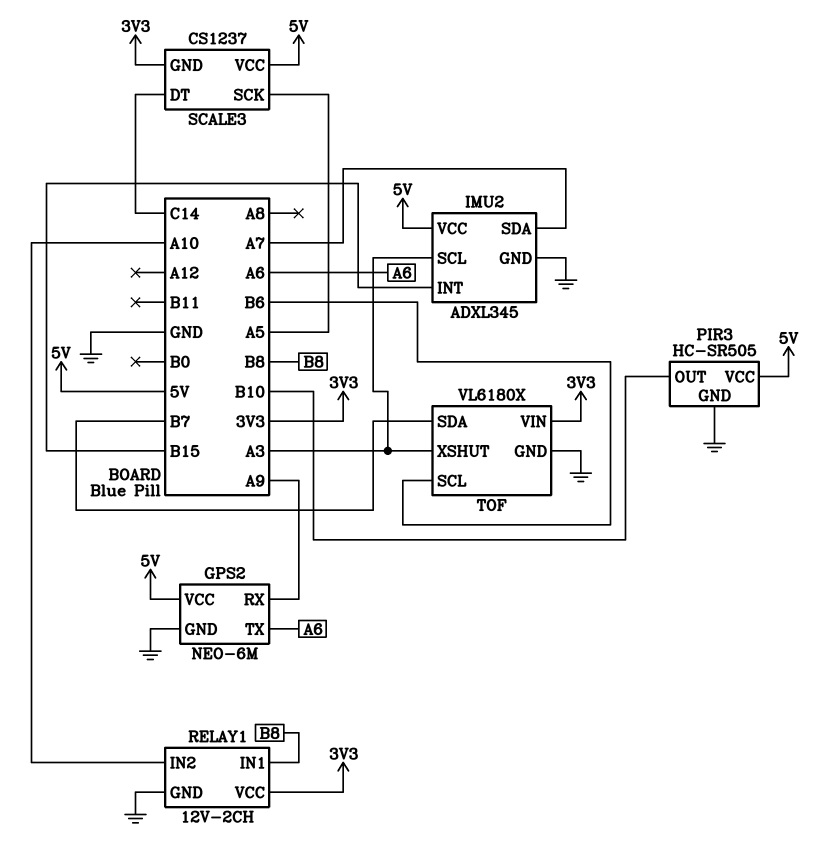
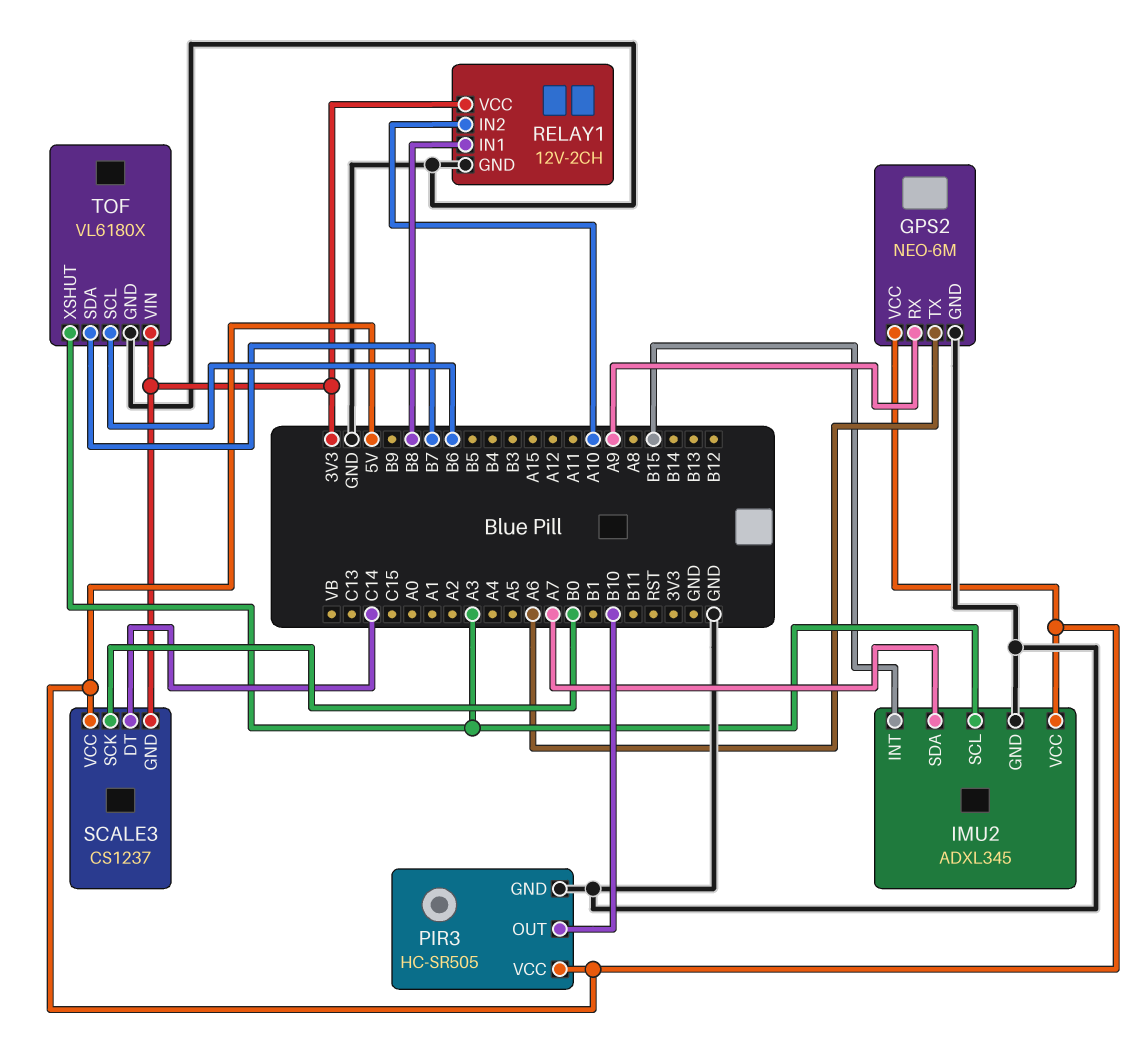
SCALE3 pin SCK: A5 -> B0

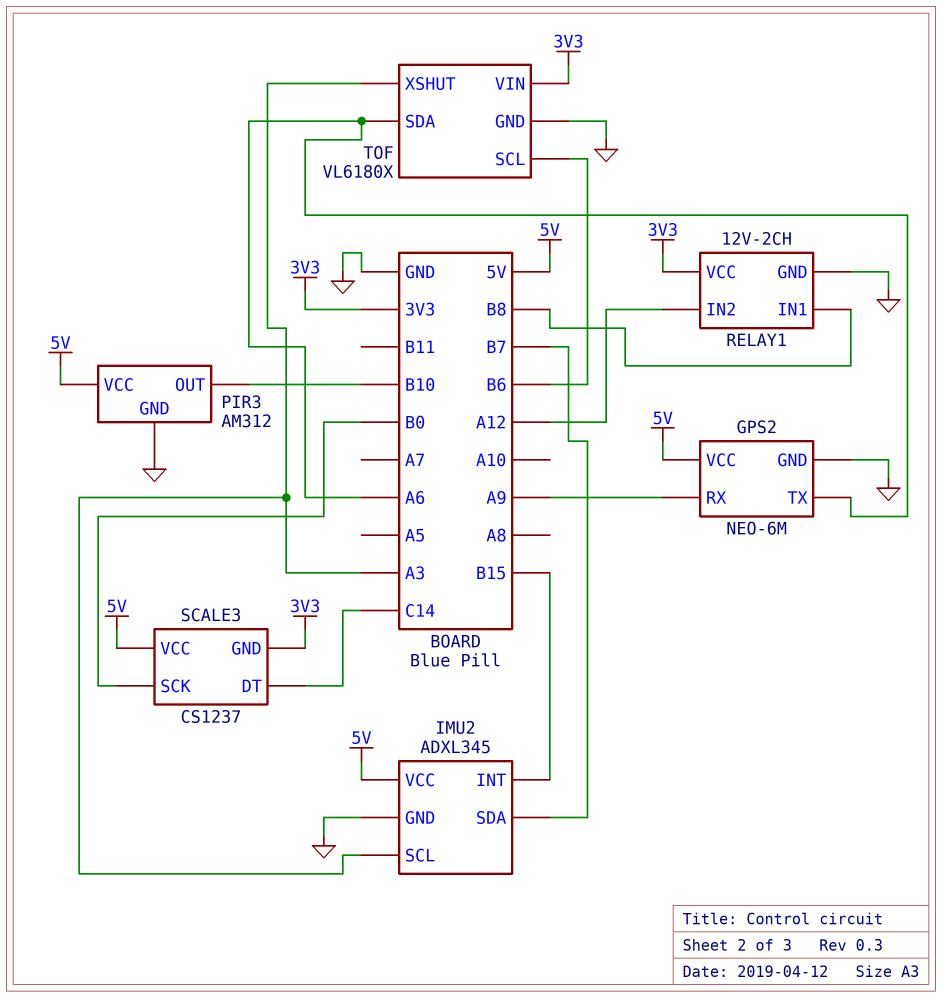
IMU2 pin SDA: A7 -> B7
PIR3: HC-SR505 -> AM312
RELAY1 pin IN2: A10 -> A12
TOF pin SDA: B7 -> A6

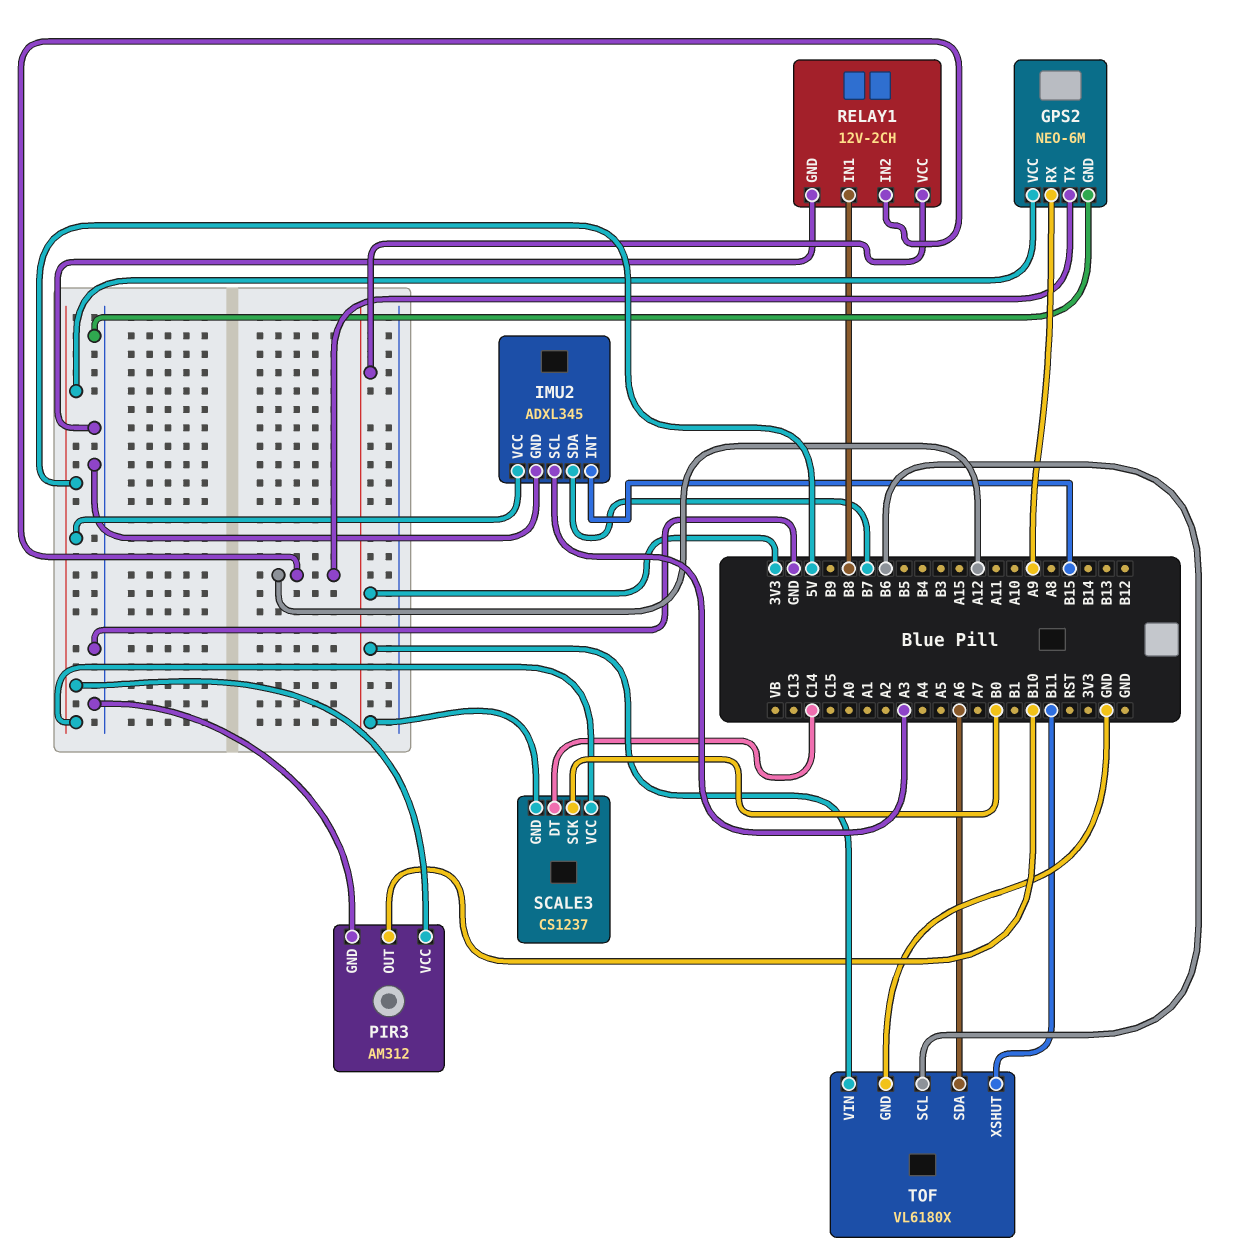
GPS2 pin TX: A6 -> A12
TOF pin XSHUT: A3 -> B11

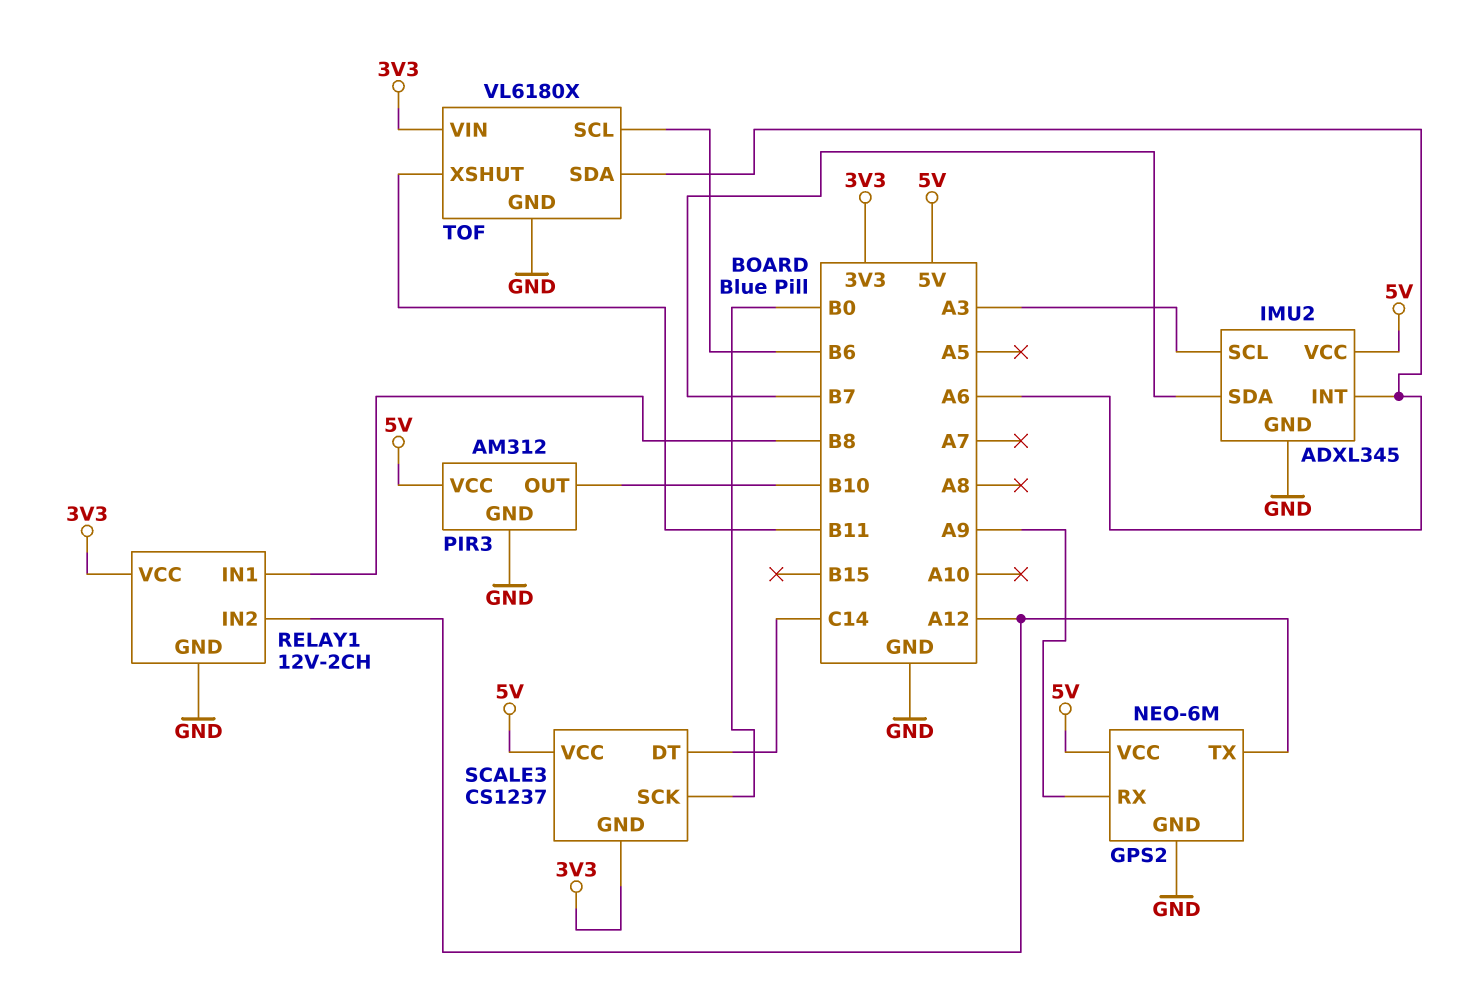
IMU2 pin INT: B15 -> A6

